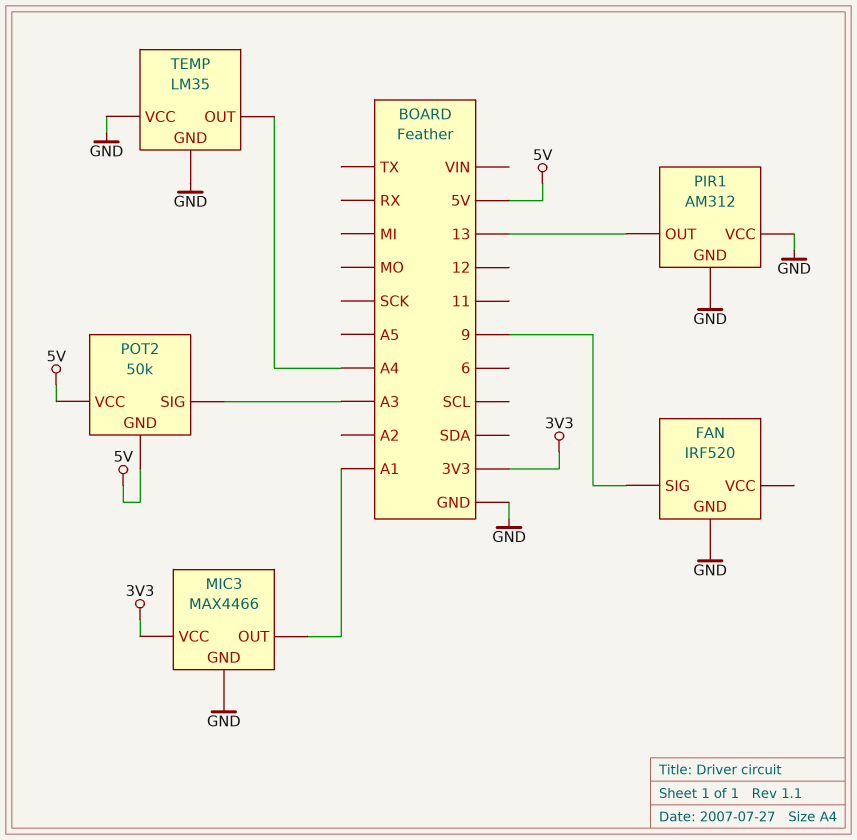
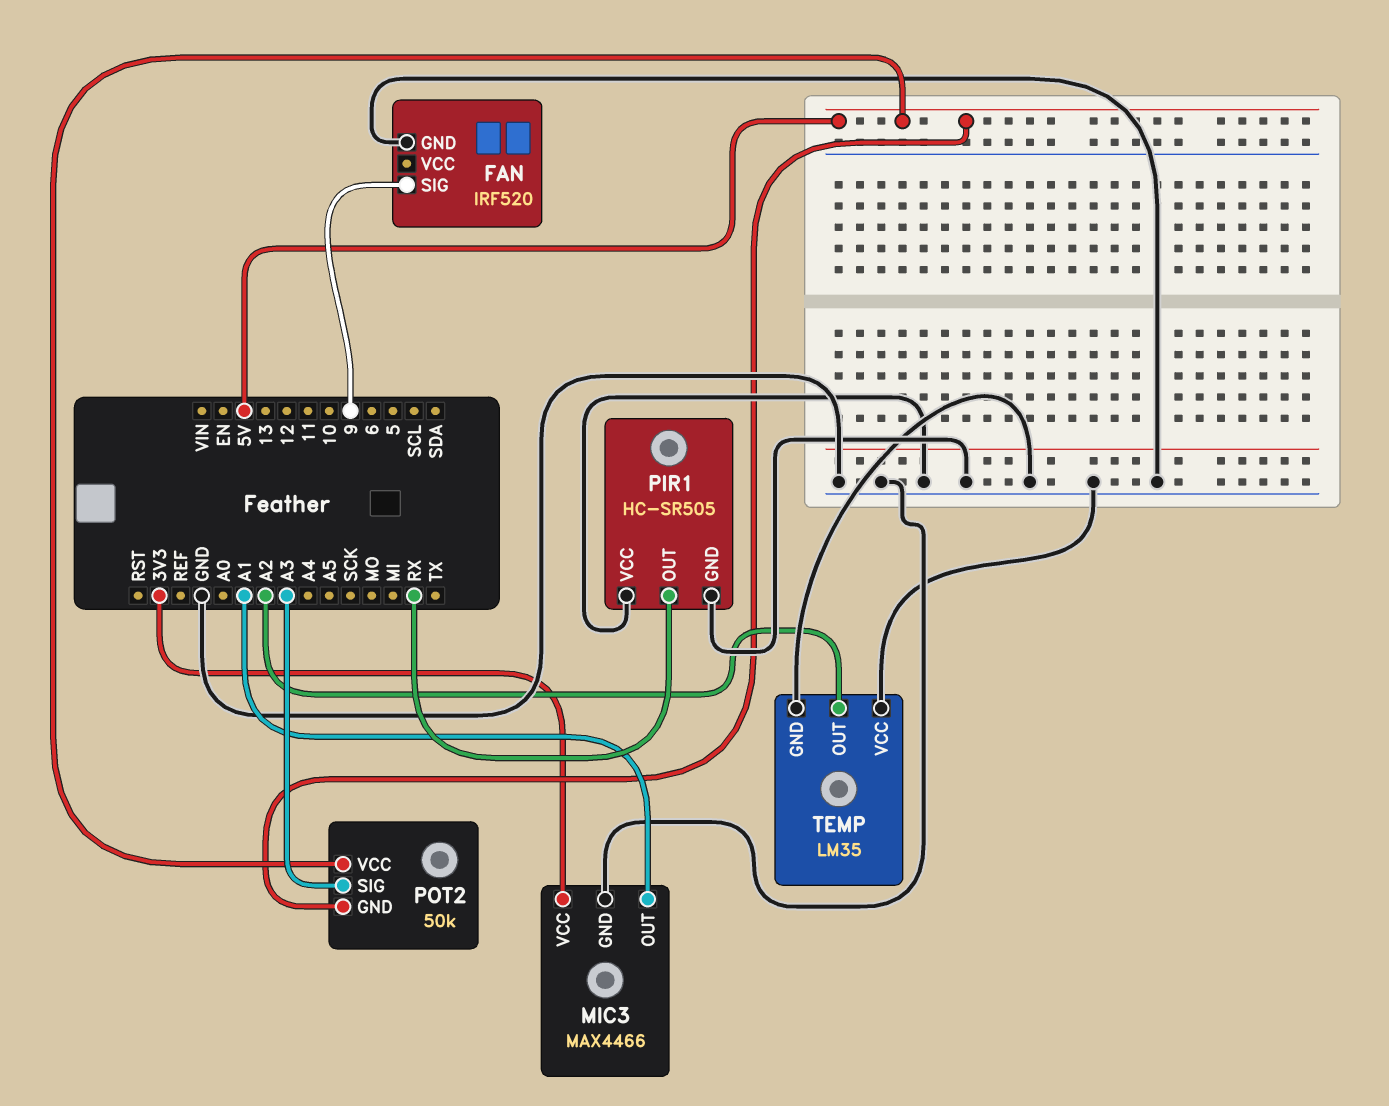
PIR1: AM312 -> HC-SR505
PIR1 pin OUT: 13 -> RX
TEMP pin OUT: A4 -> A2

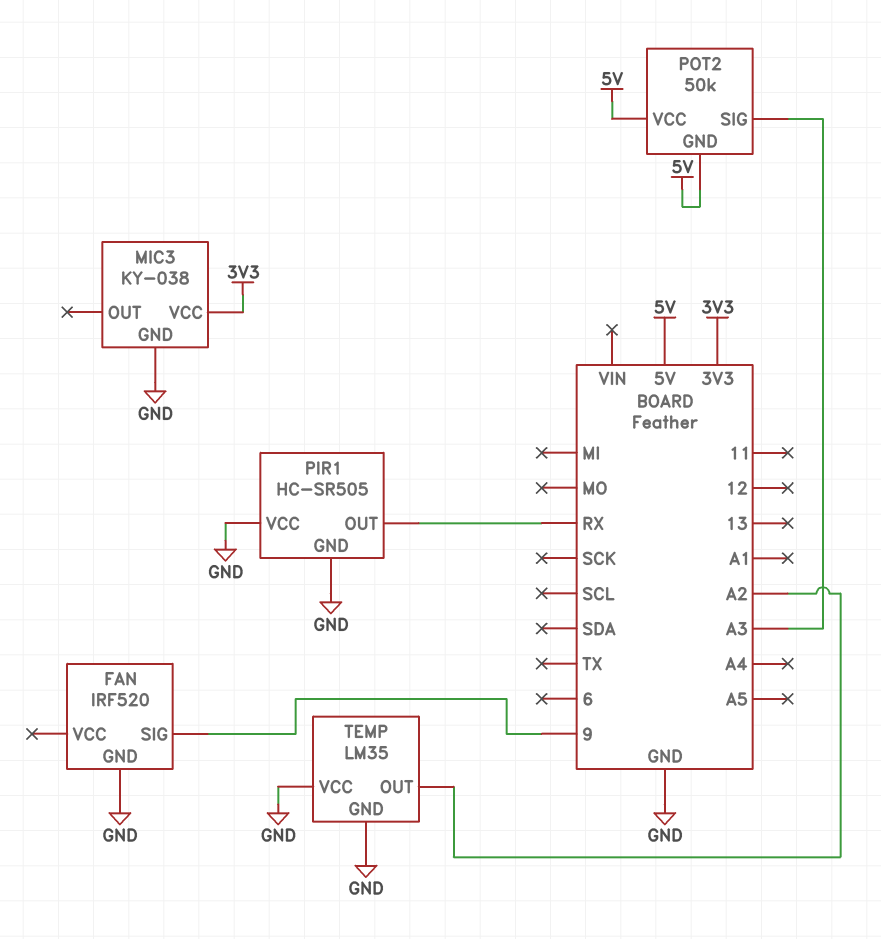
MIC3: MAX4466 -> KY-038
MIC3 pin OUT: A1 -> none

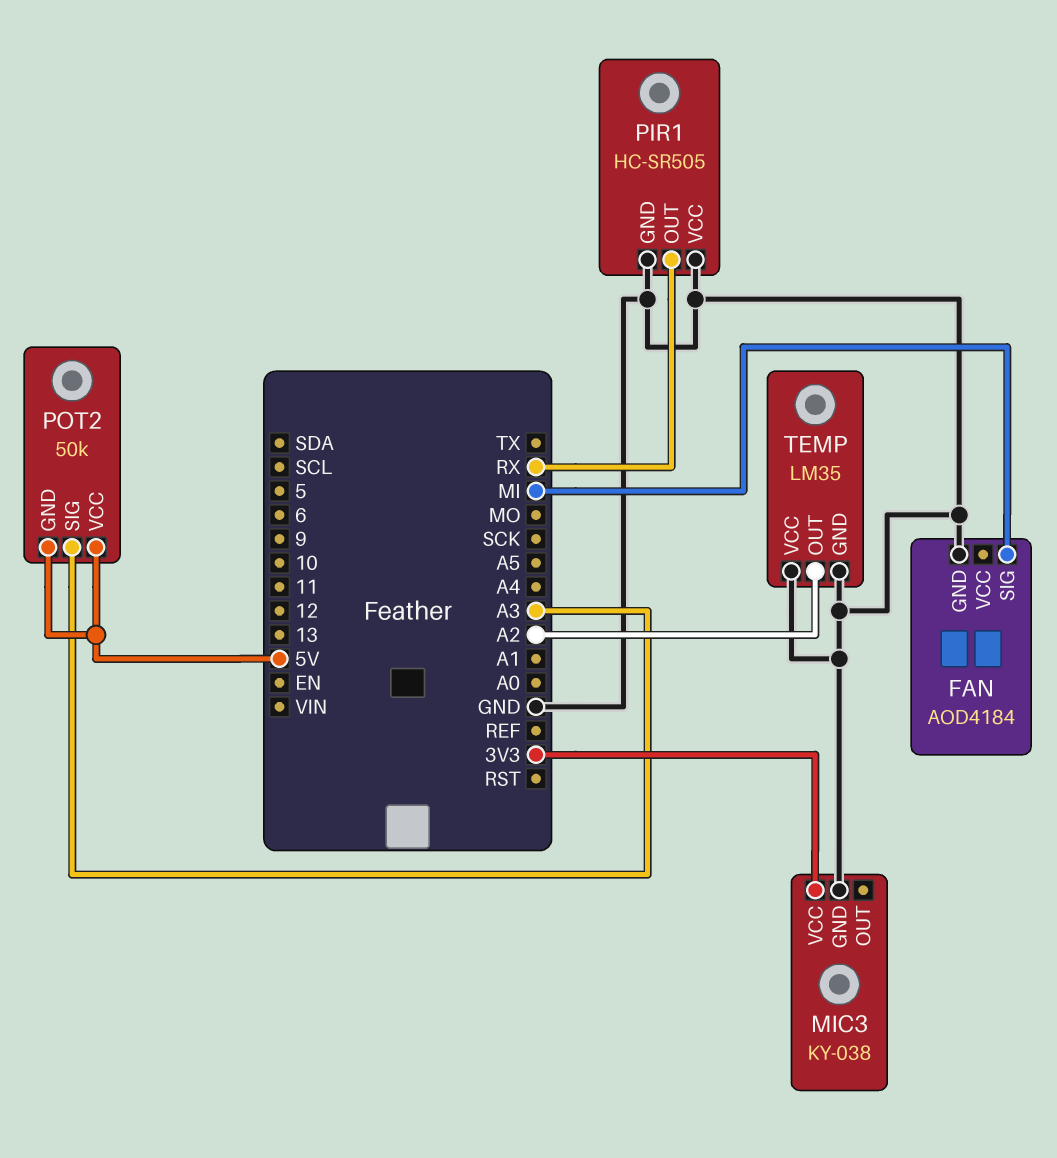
FAN: IRF520 -> AOD4184
FAN pin SIG: 9 -> MI

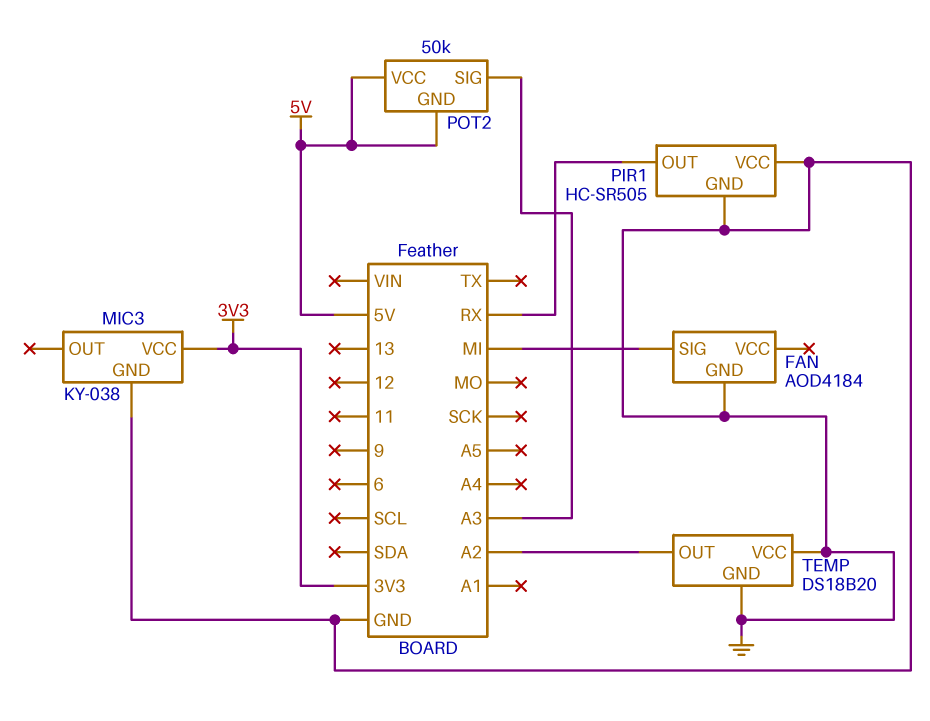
TEMP: LM35 -> DS18B20

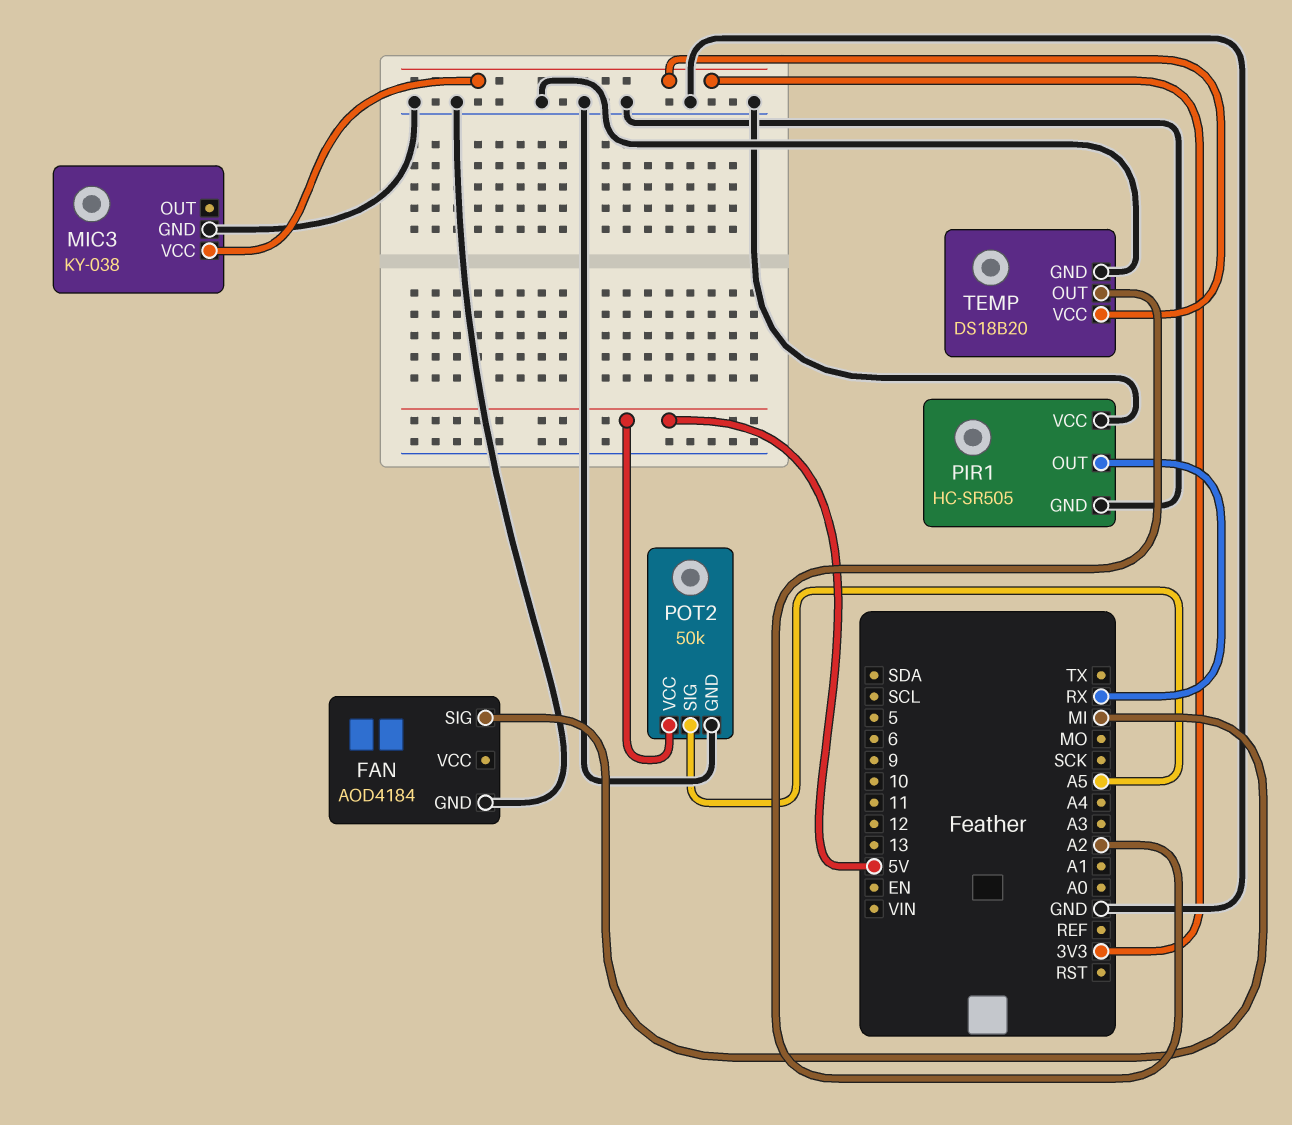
POT2 pin GND: 5V -> GND
POT2 pin SIG: A3 -> A5
TEMP pin VCC: GND -> 3V3

